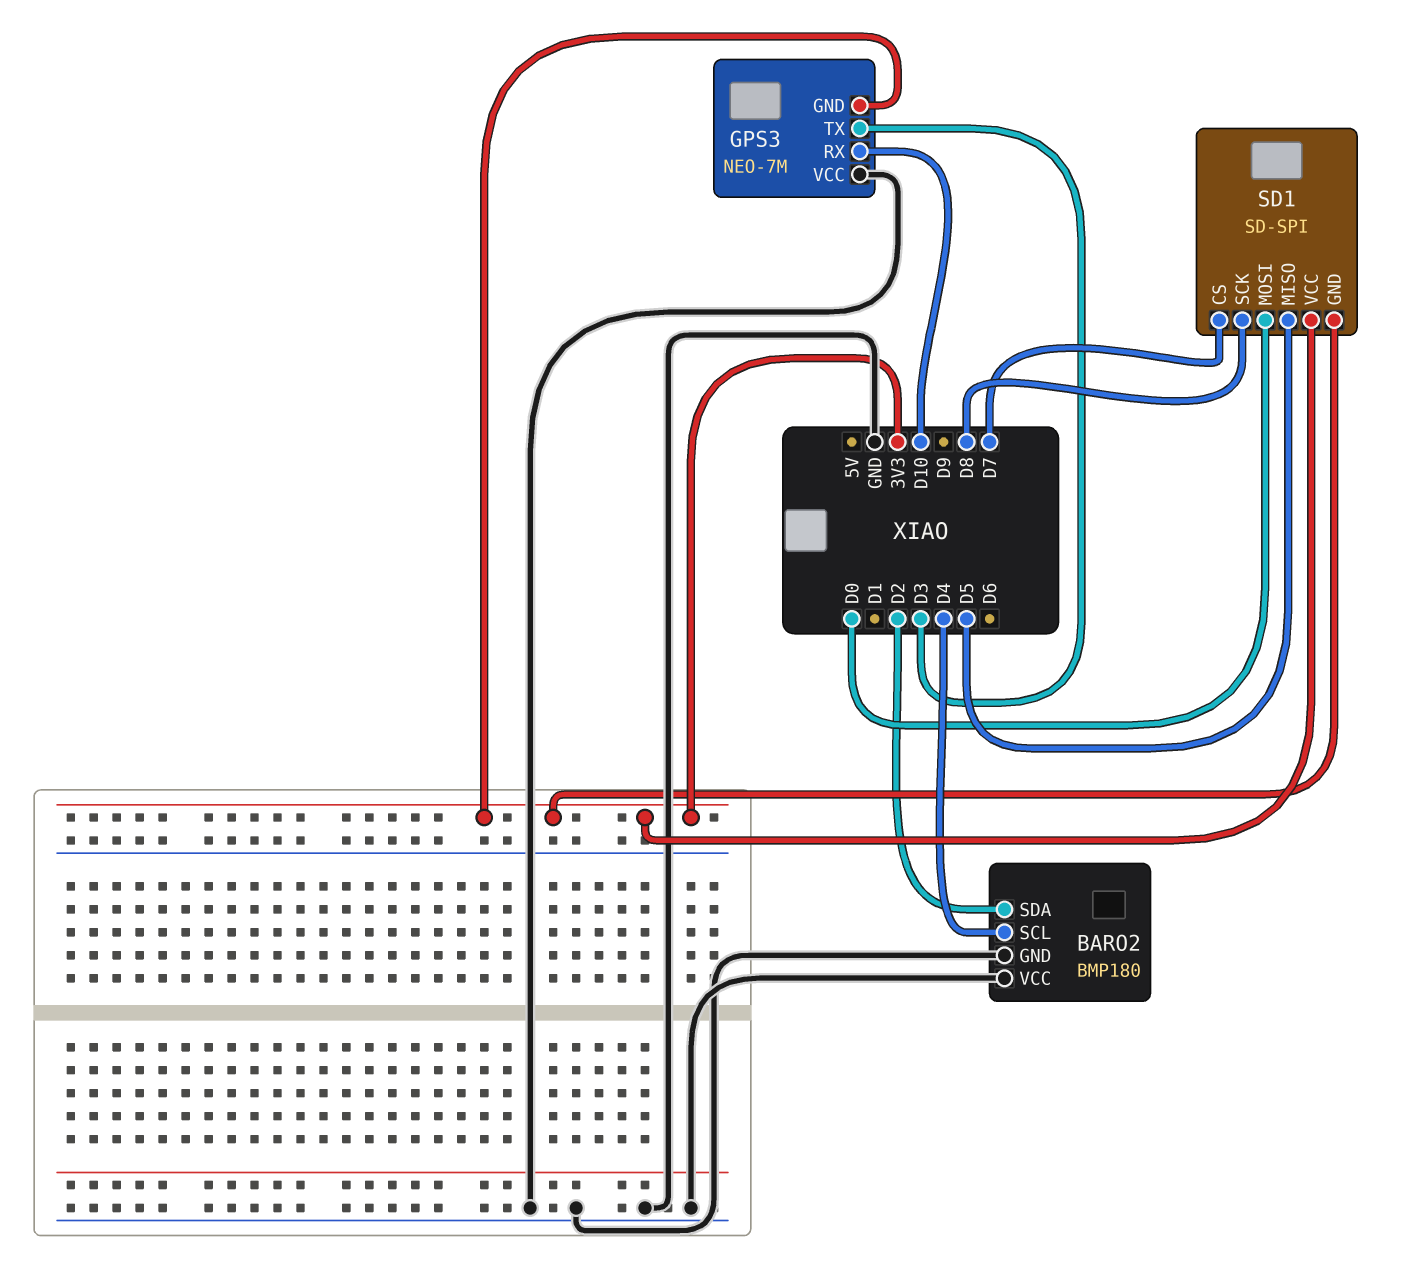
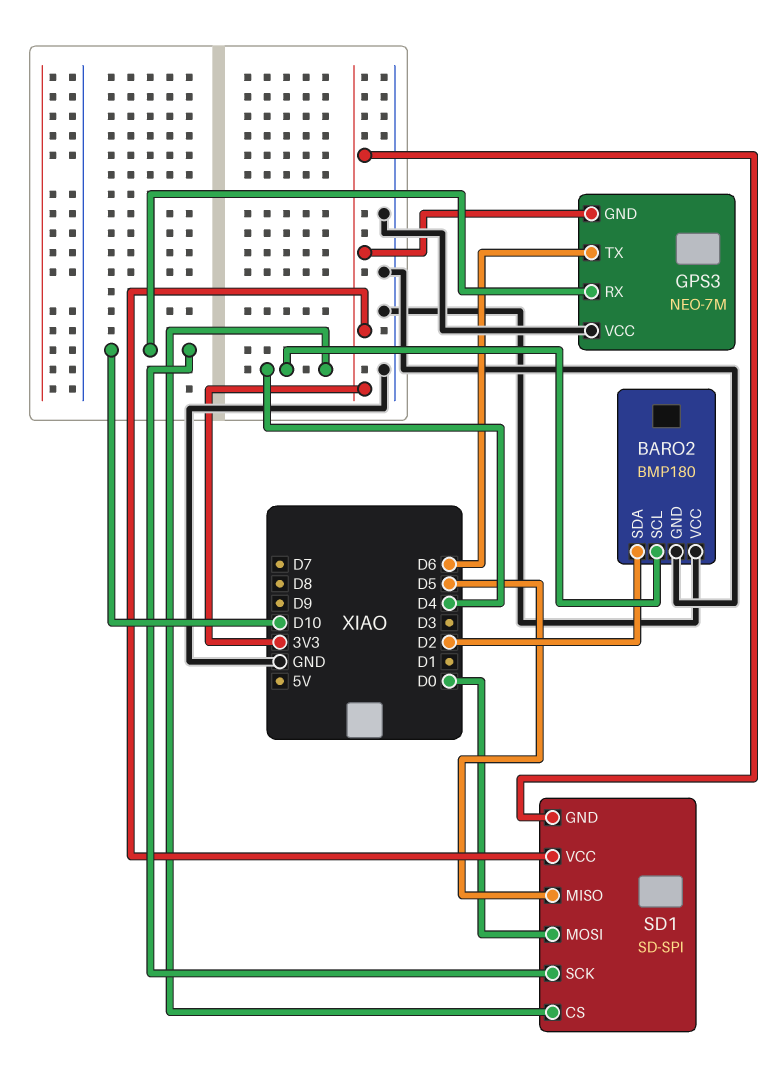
GPS3 pin TX: D3 -> D6
SD1 pin CS: D7 -> D4
SD1 pin SCK: D8 -> D10

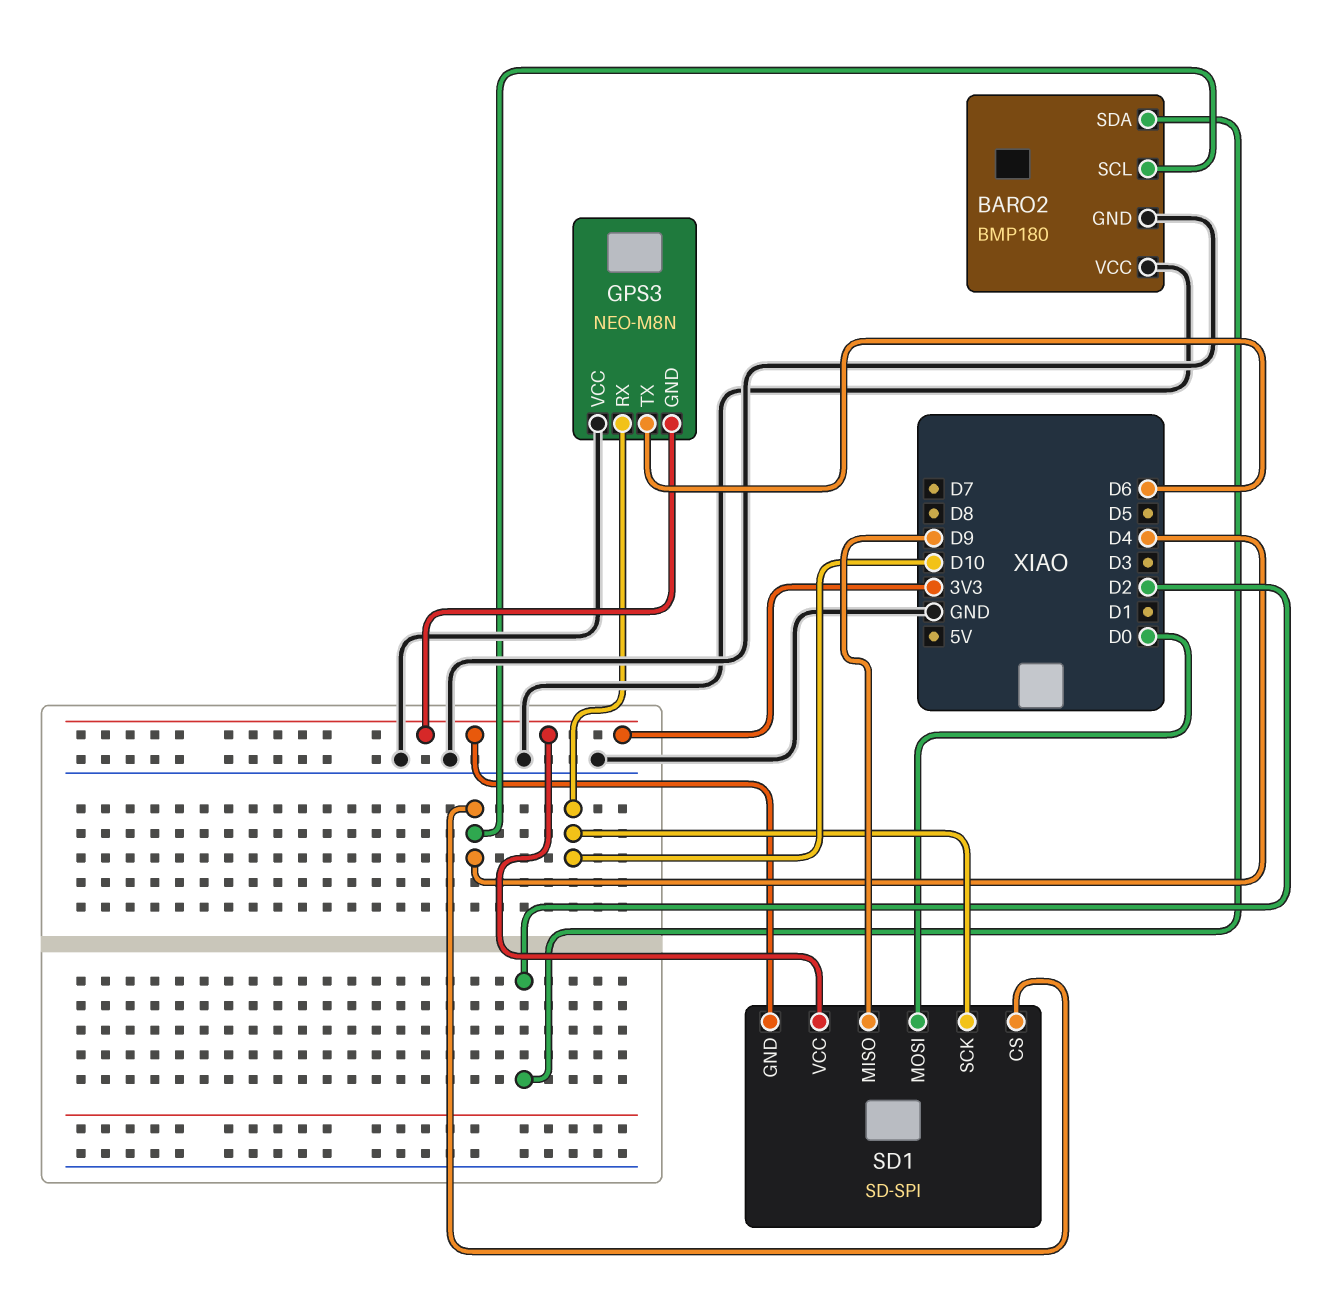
GPS3: NEO-7M -> NEO-M8N
SD1 pin MISO: D5 -> D9

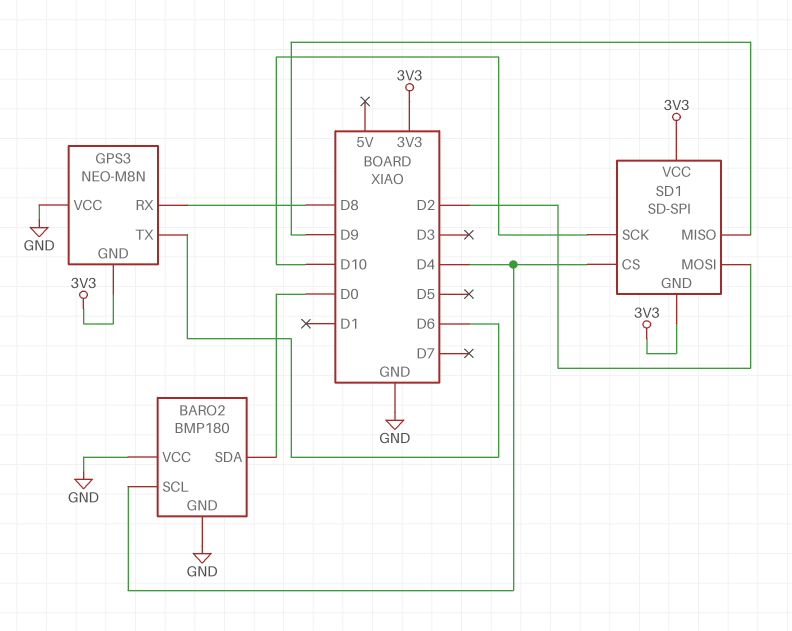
BARO2 pin SDA: D2 -> D0
GPS3 pin RX: D10 -> D8
SD1 pin MOSI: D0 -> D2

